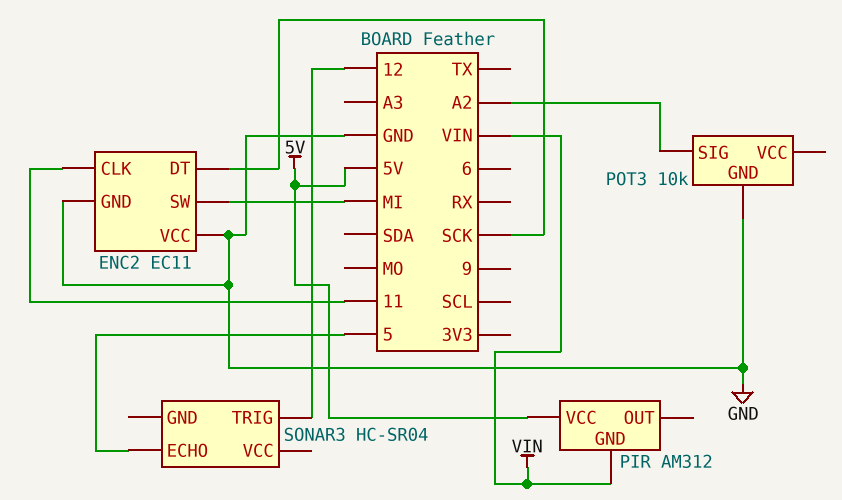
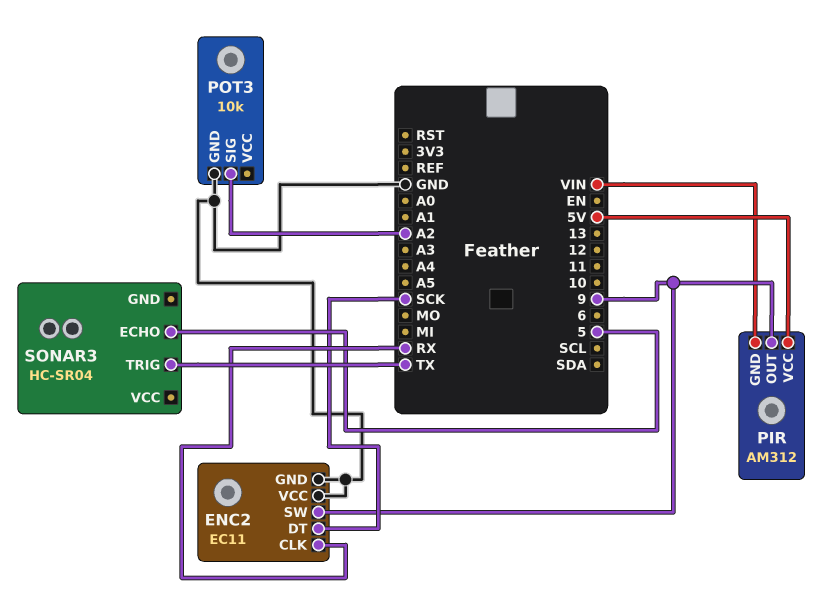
ENC2 pin CLK: 11 -> RX
ENC2 pin SW: MI -> 9
PIR pin OUT: none -> 9
SONAR3 pin TRIG: 12 -> TX

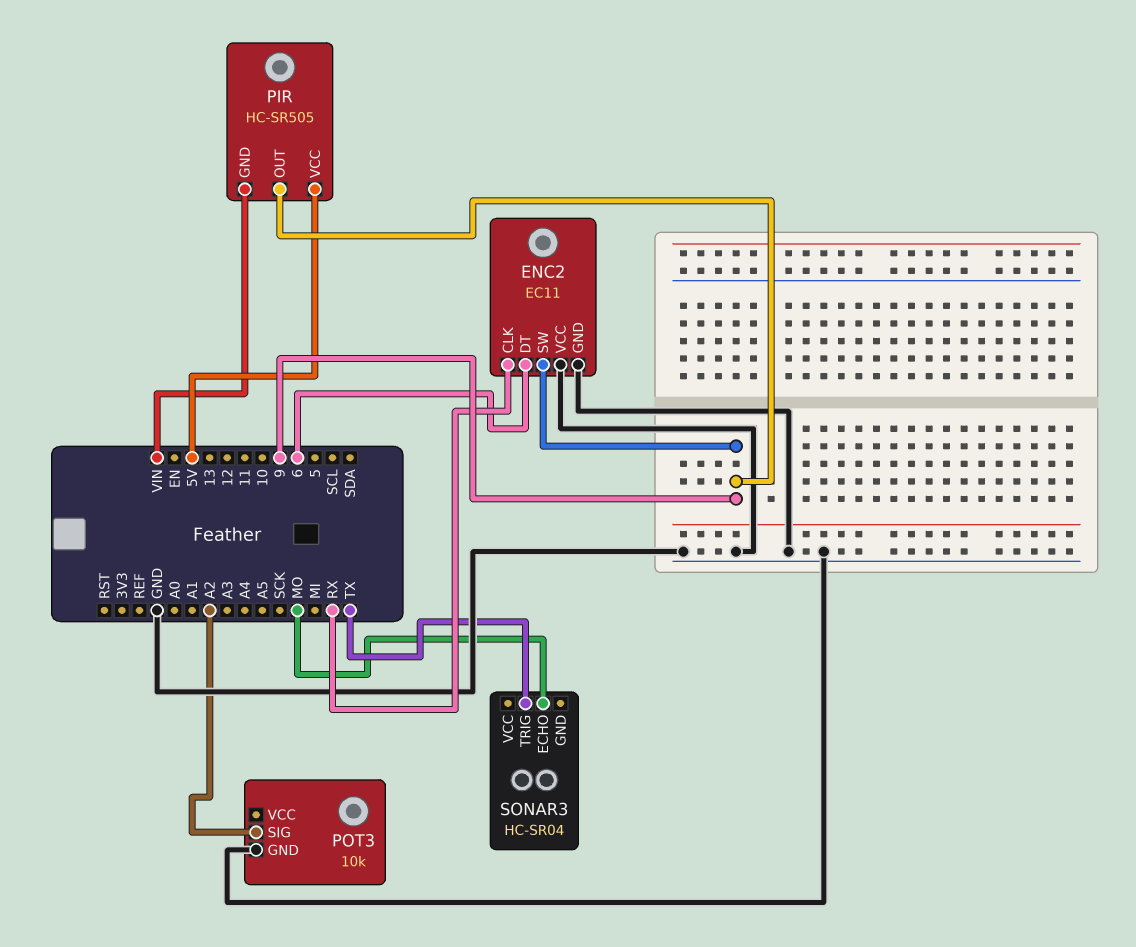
ENC2 pin DT: SCK -> 6
PIR: AM312 -> HC-SR505
SONAR3 pin ECHO: 5 -> MO

